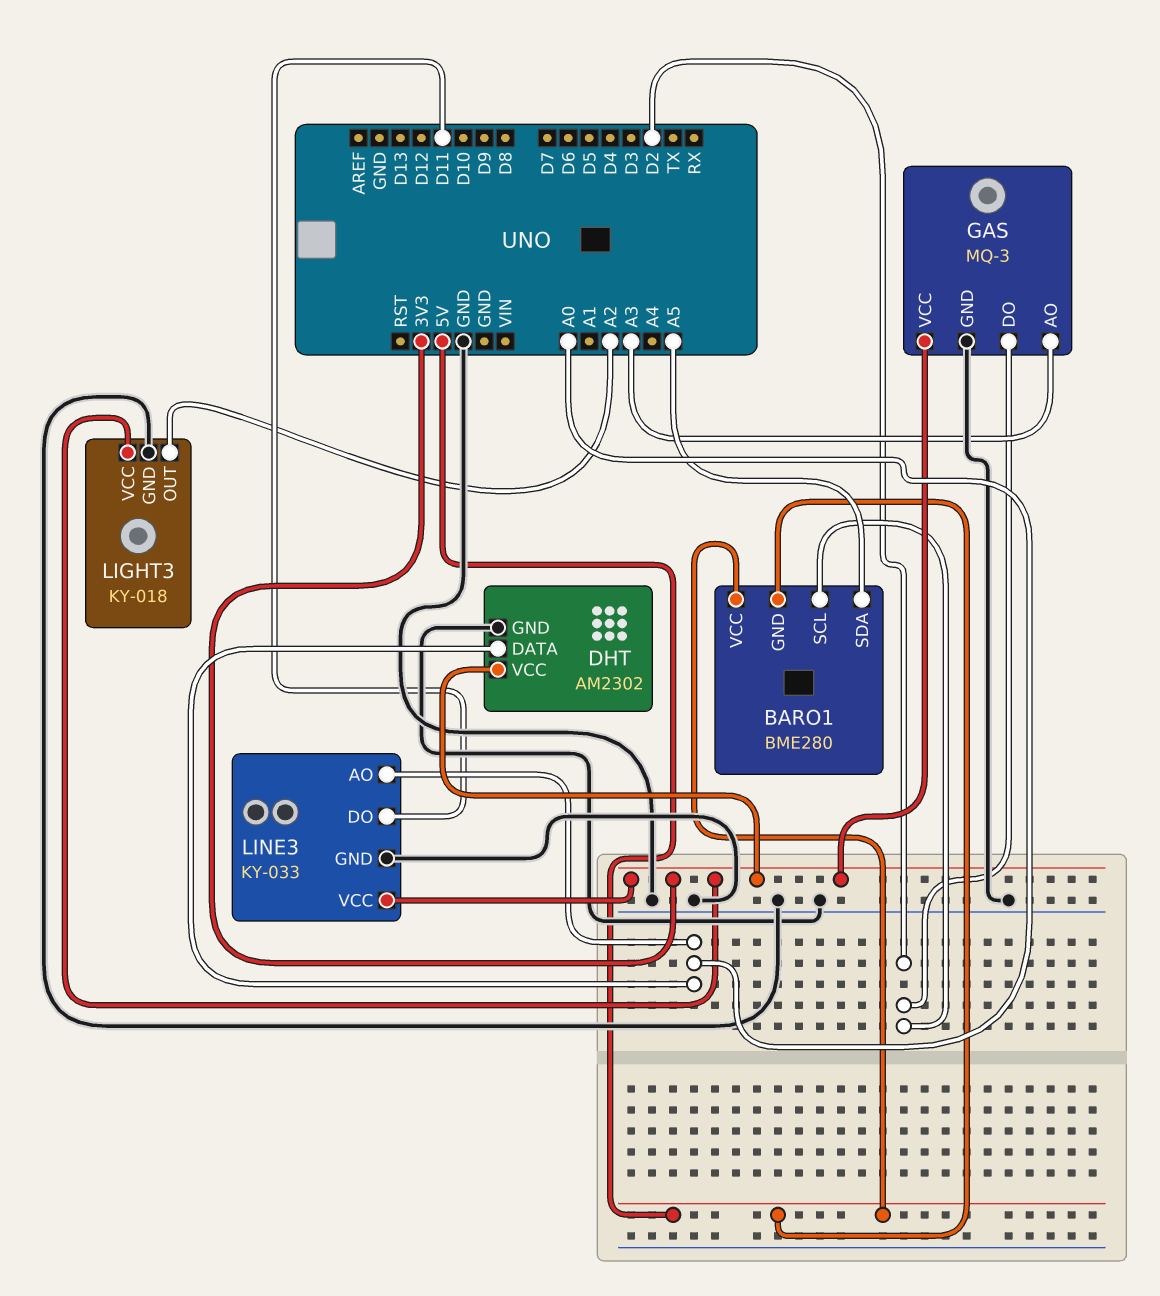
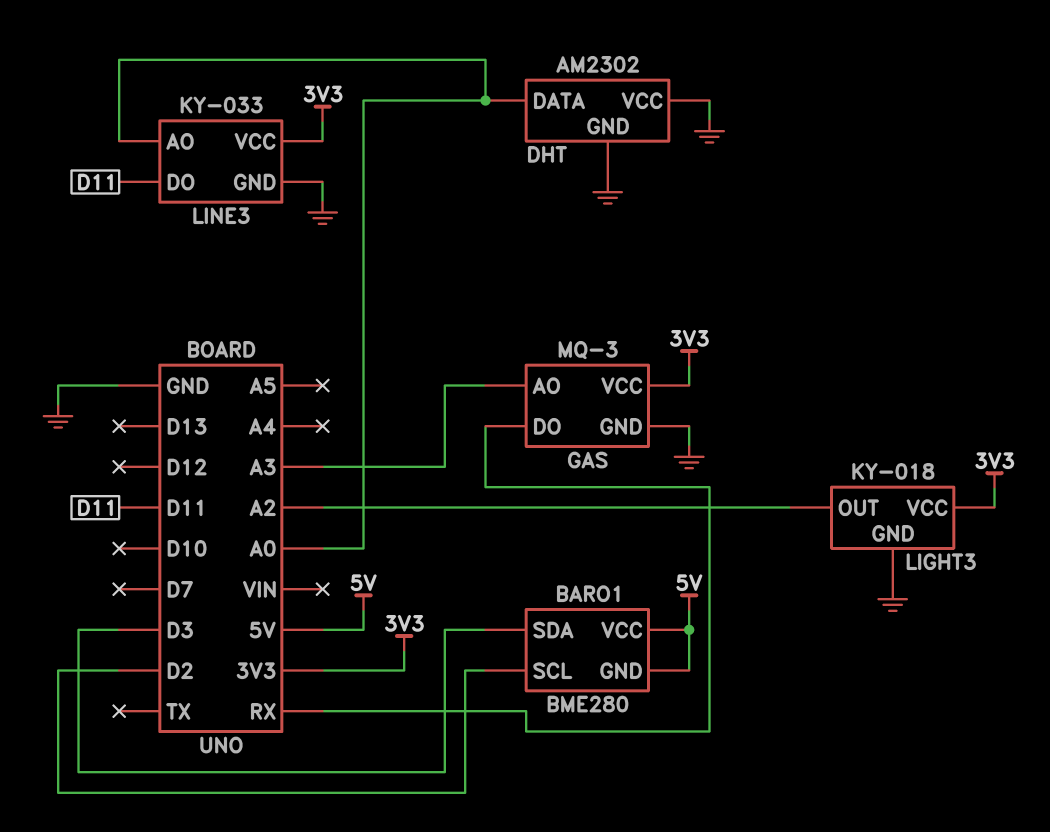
BARO1 pin SDA: A5 -> D3
DHT pin VCC: 3V3 -> GND
GAS pin DO: D2 -> RX

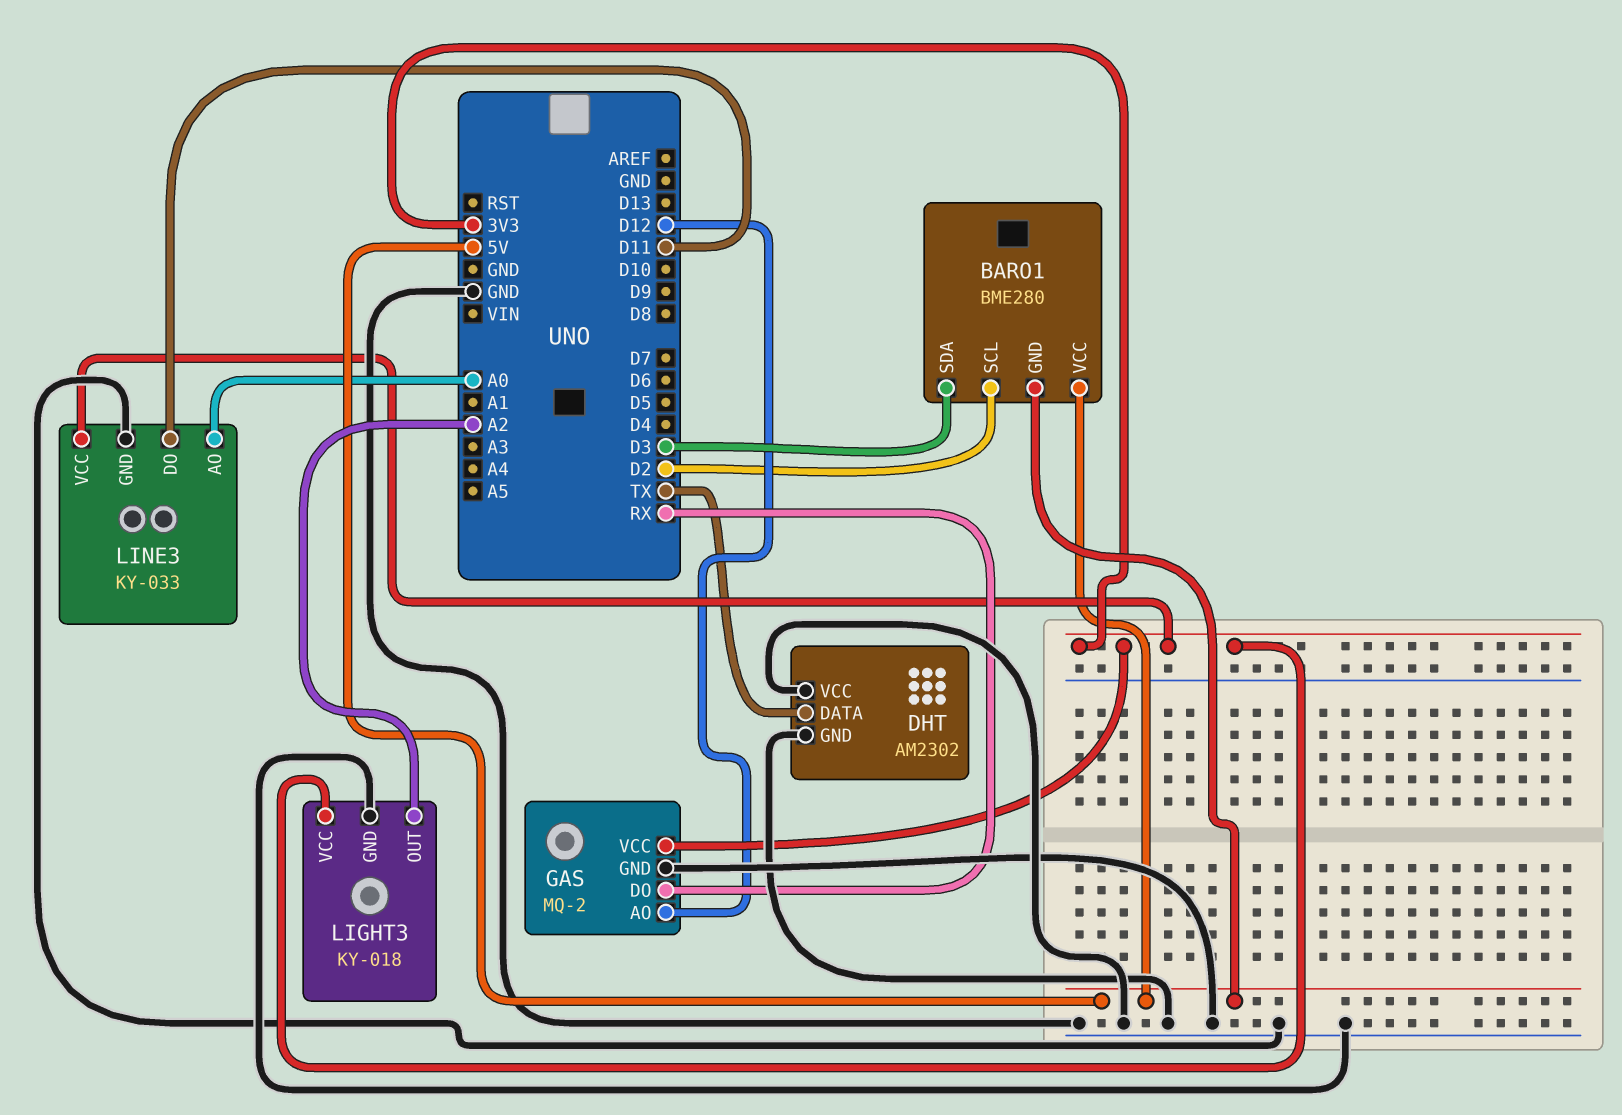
DHT pin DATA: A0 -> TX
GAS: MQ-3 -> MQ-2
GAS pin AO: A3 -> D12

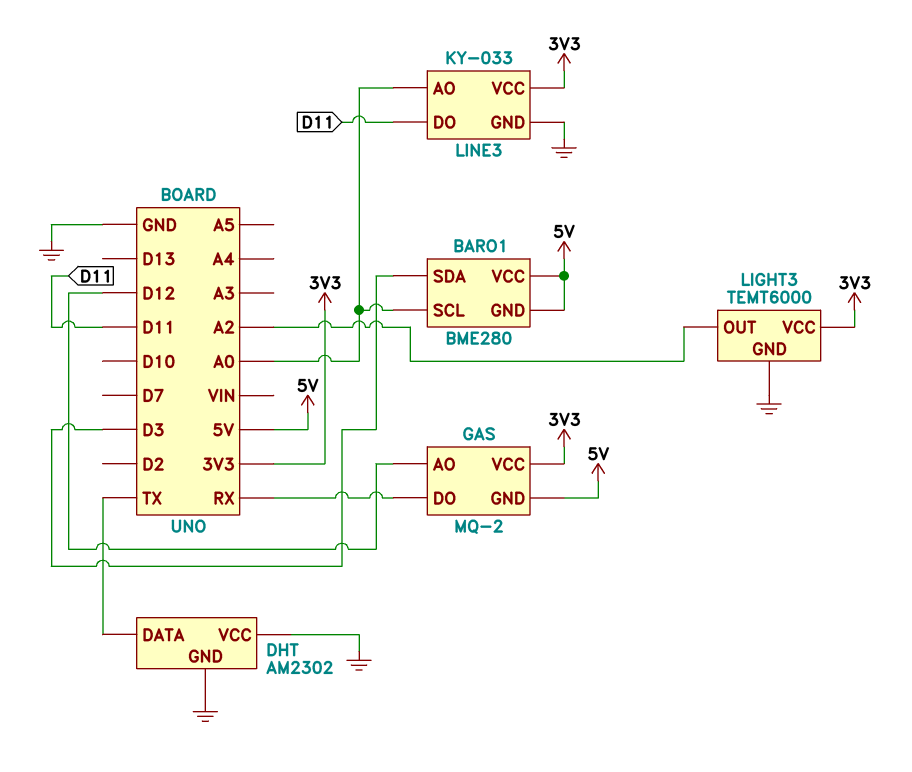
BARO1 pin SCL: D2 -> A0
GAS pin GND: GND -> 5V
LIGHT3: KY-018 -> TEMT6000

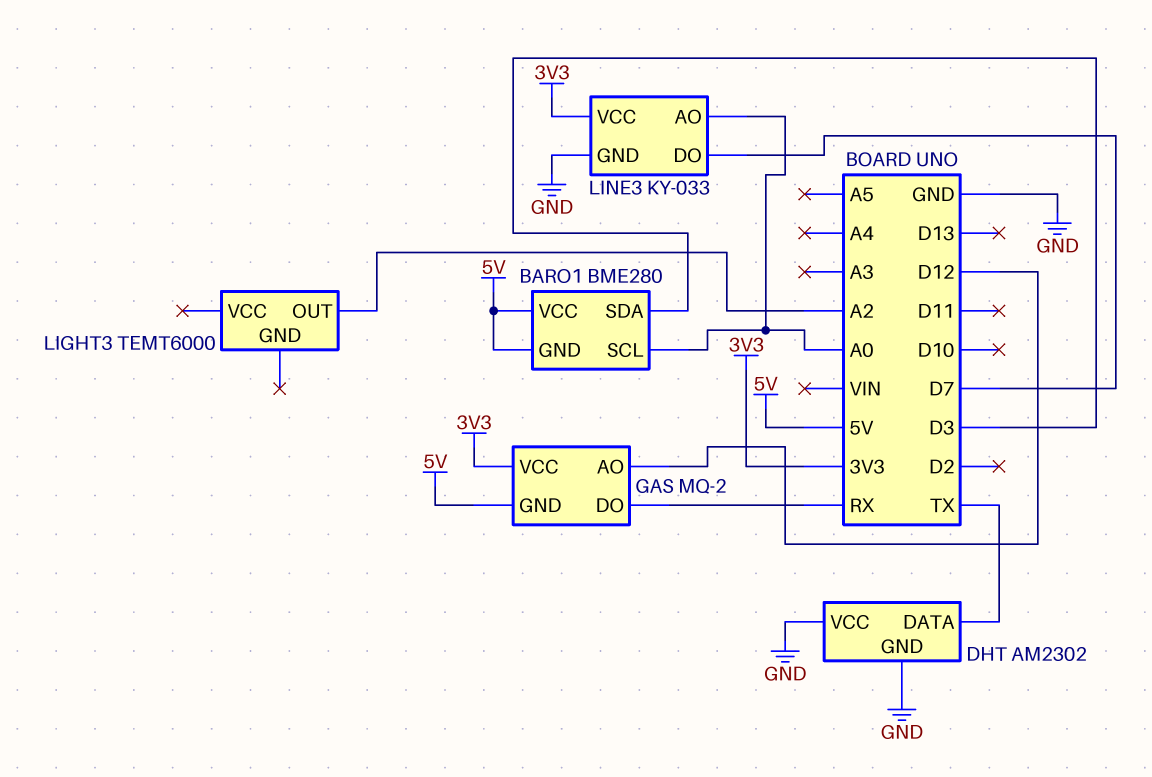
LIGHT3 pin GND: GND -> none
LIGHT3 pin VCC: 3V3 -> none
LINE3 pin DO: D11 -> D7

